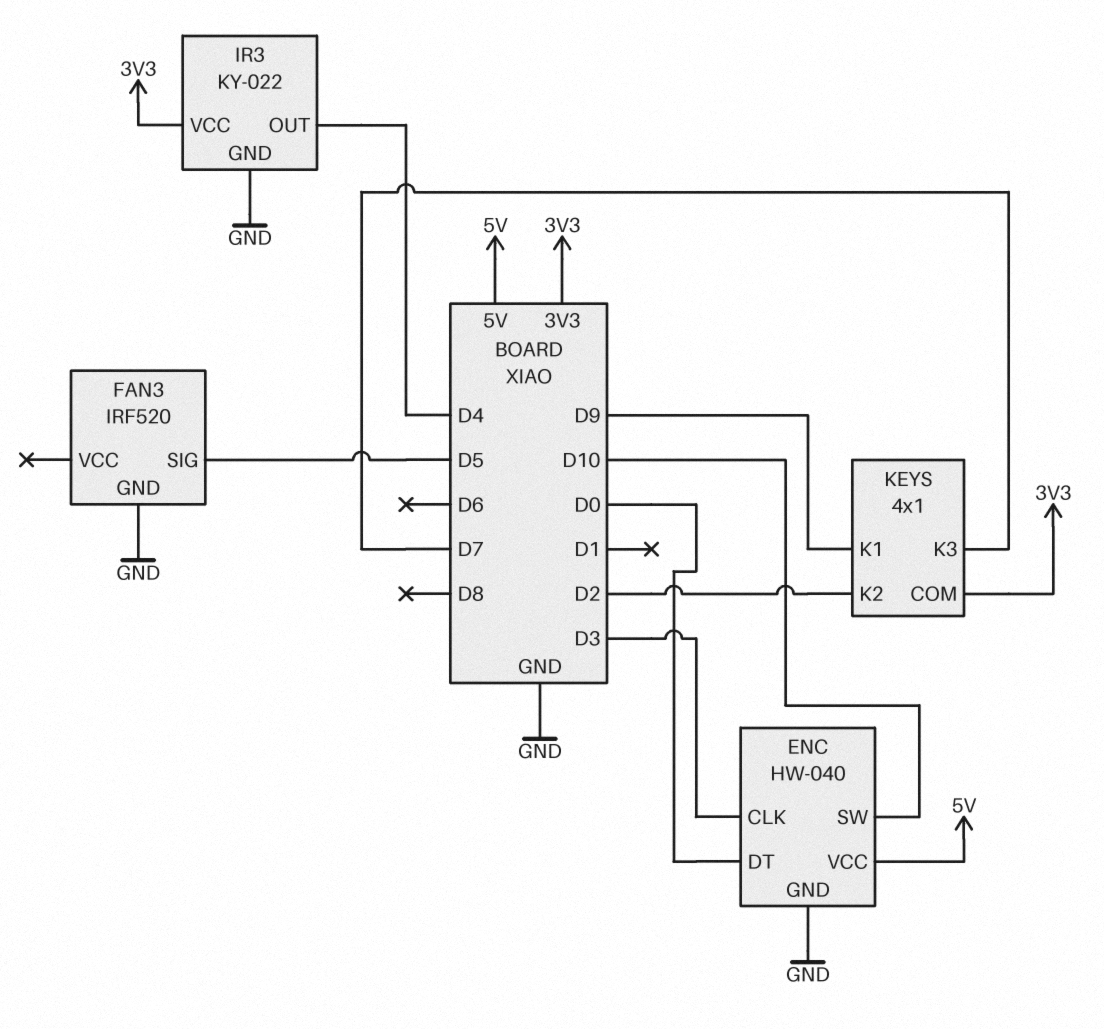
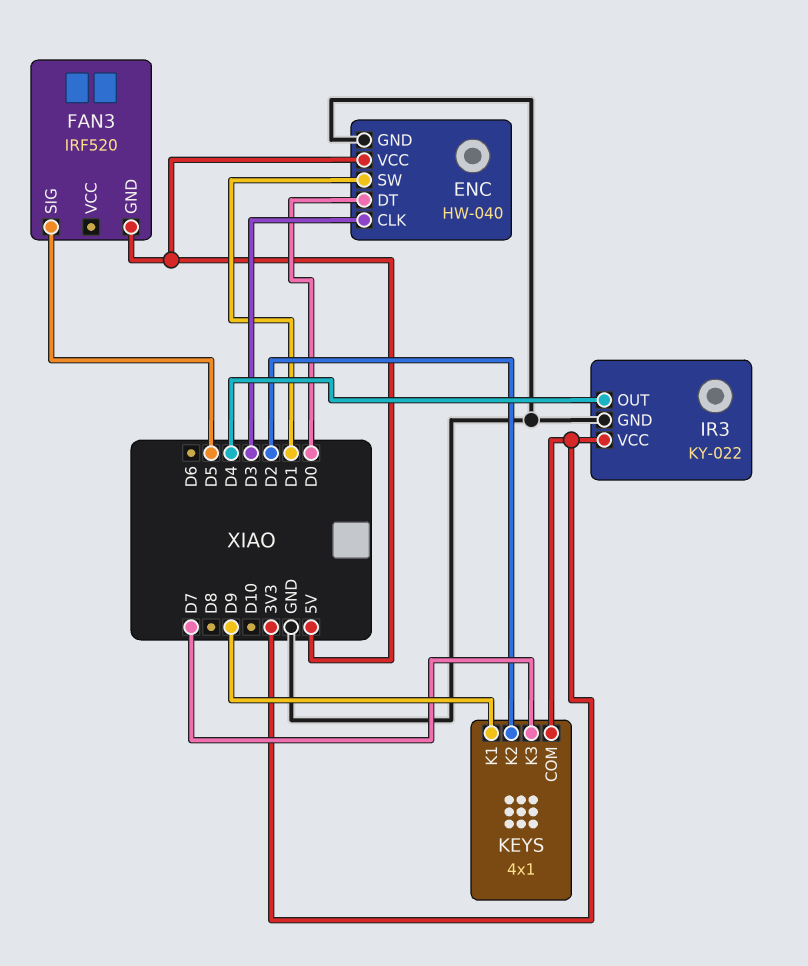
ENC pin SW: D10 -> D1
FAN3 pin GND: GND -> 5V

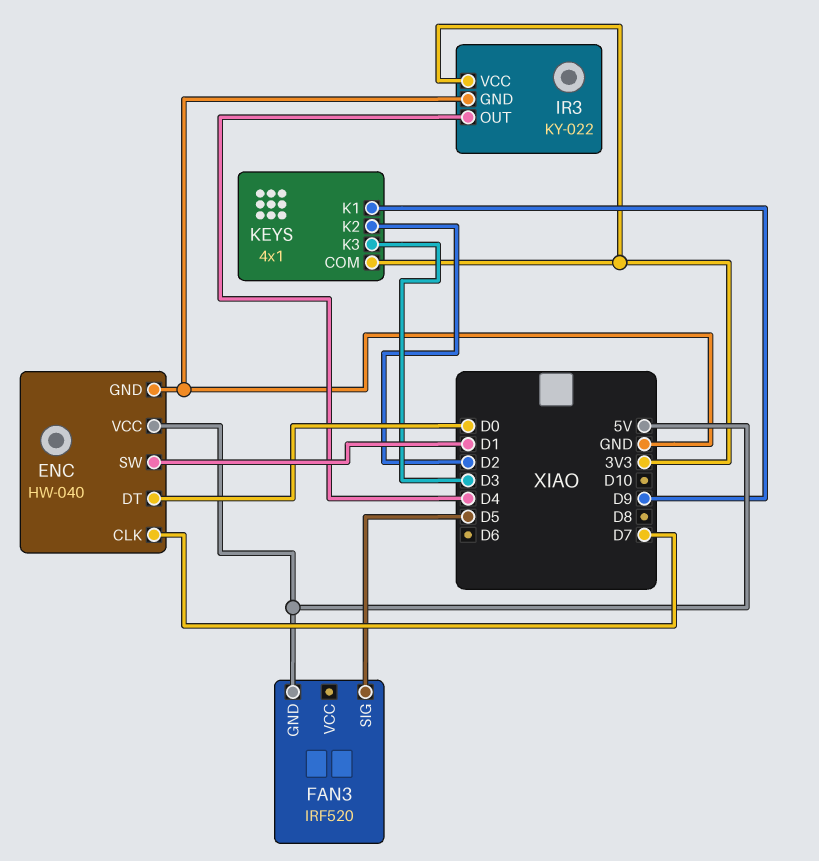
ENC pin CLK: D3 -> D7
KEYS pin K3: D7 -> D3

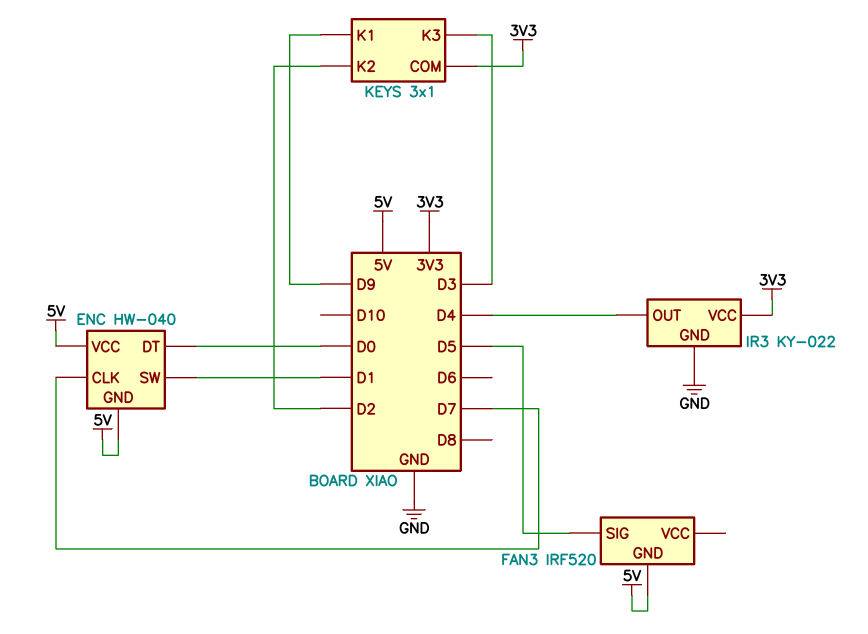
ENC pin GND: GND -> 5V
KEYS: 4x1 -> 3x1

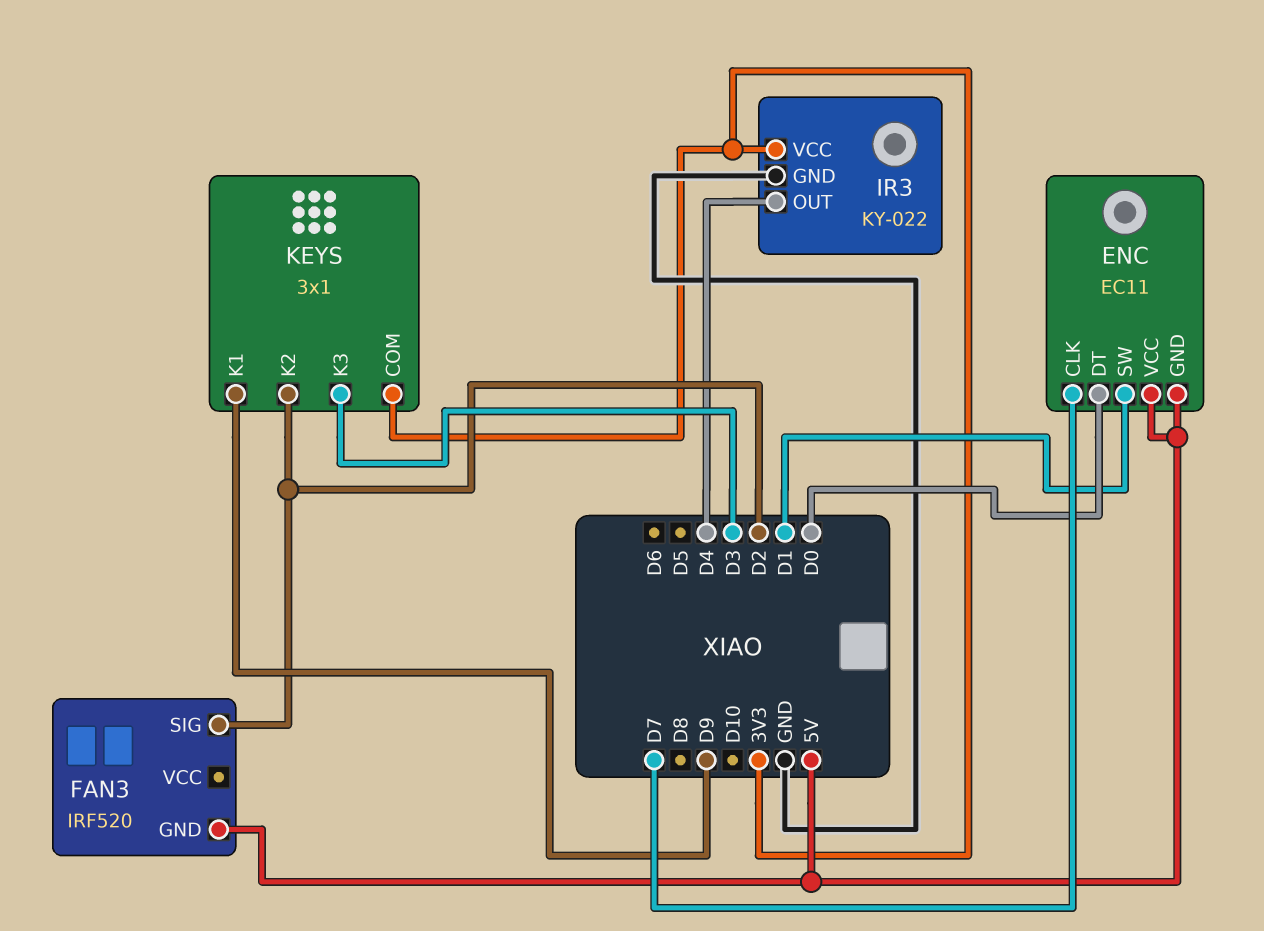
ENC: HW-040 -> EC11
FAN3 pin SIG: D5 -> D2

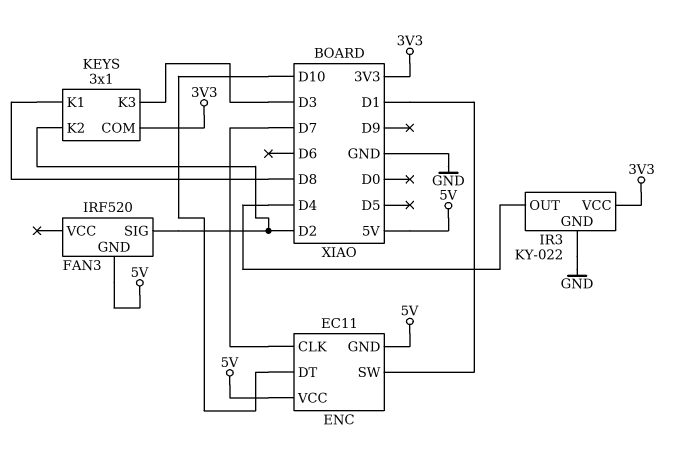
ENC pin DT: D0 -> D10
KEYS pin K1: D9 -> D8

